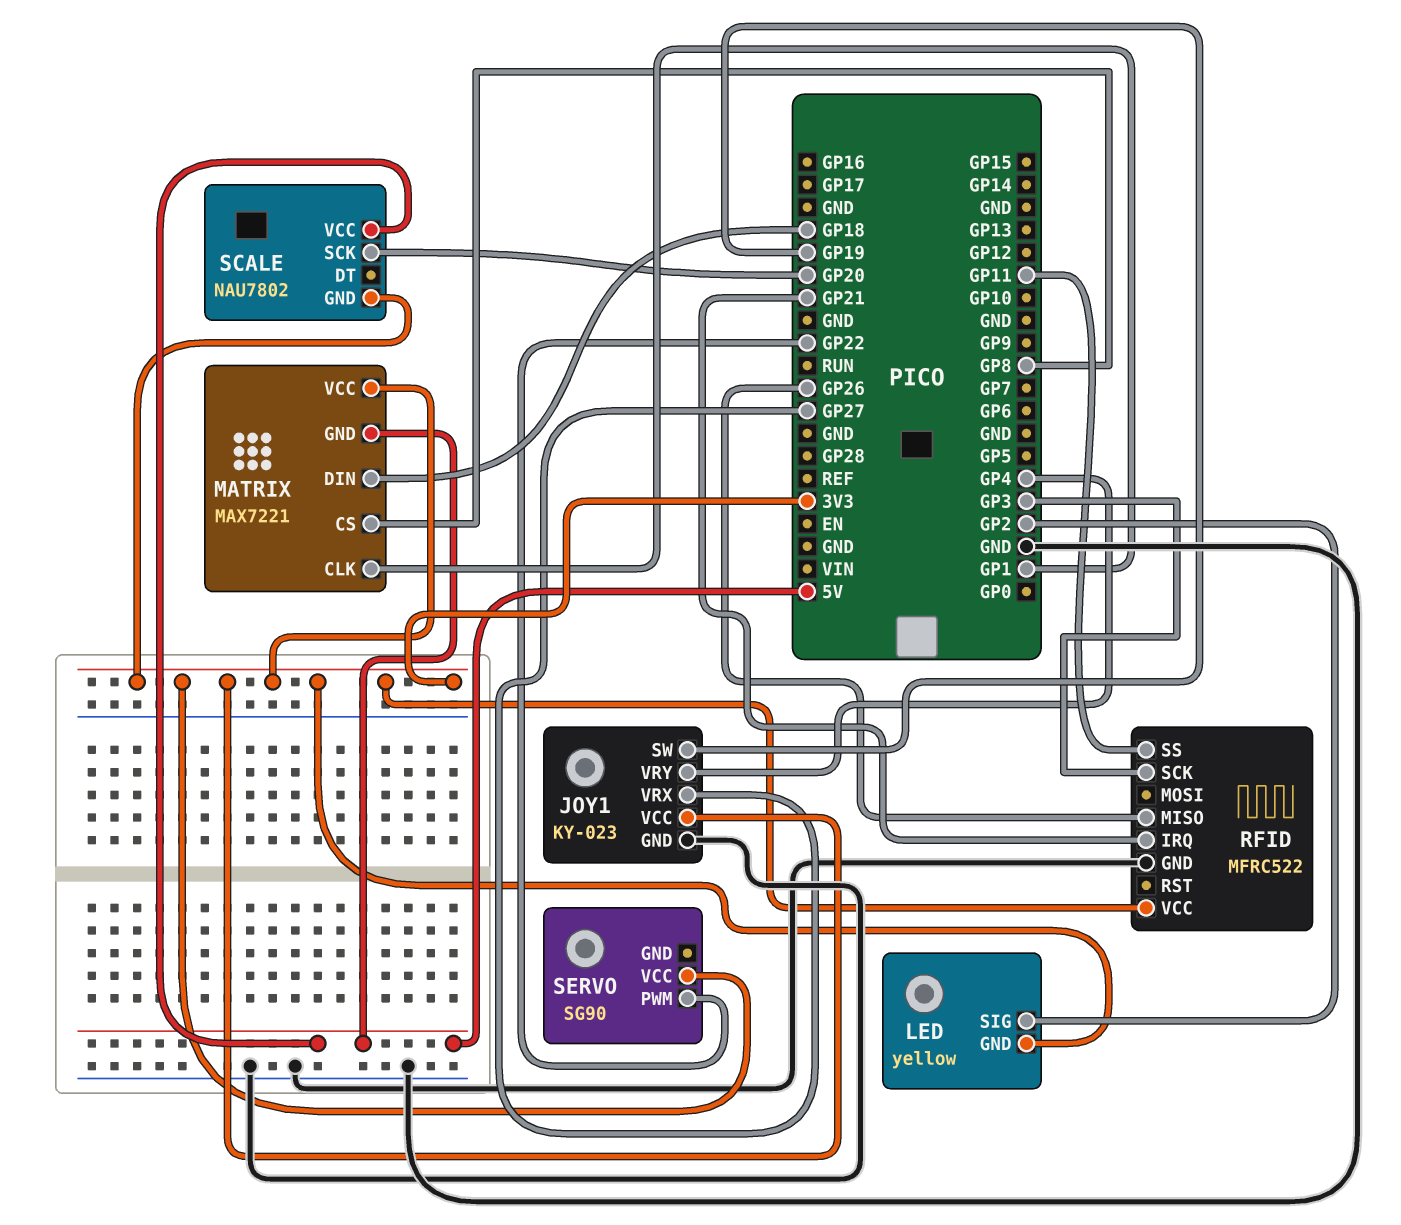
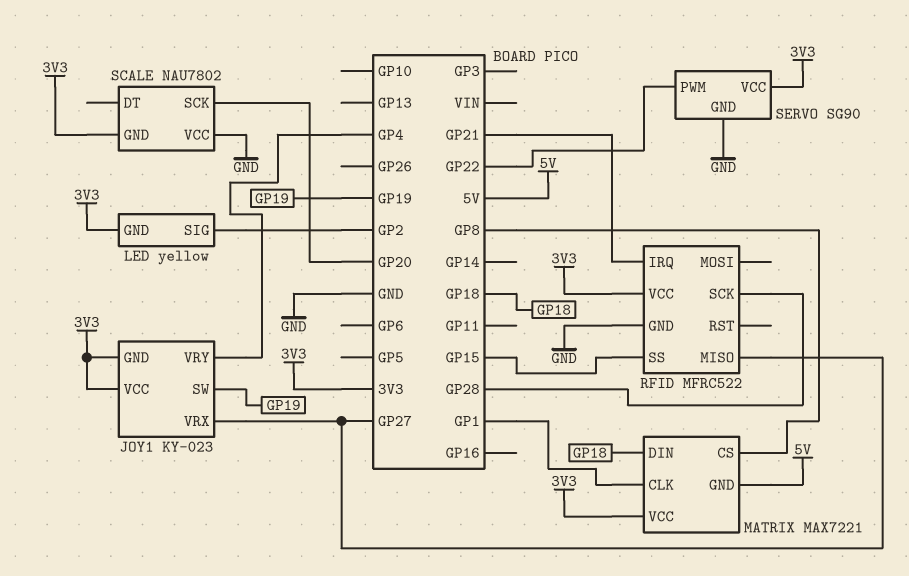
JOY1 pin GND: GND -> 3V3
RFID pin MISO: GP26 -> GP27
RFID pin SCK: GP3 -> GP28
RFID pin SS: GP11 -> GP15
SCALE pin VCC: 5V -> GND
SERVO pin GND: none -> GND

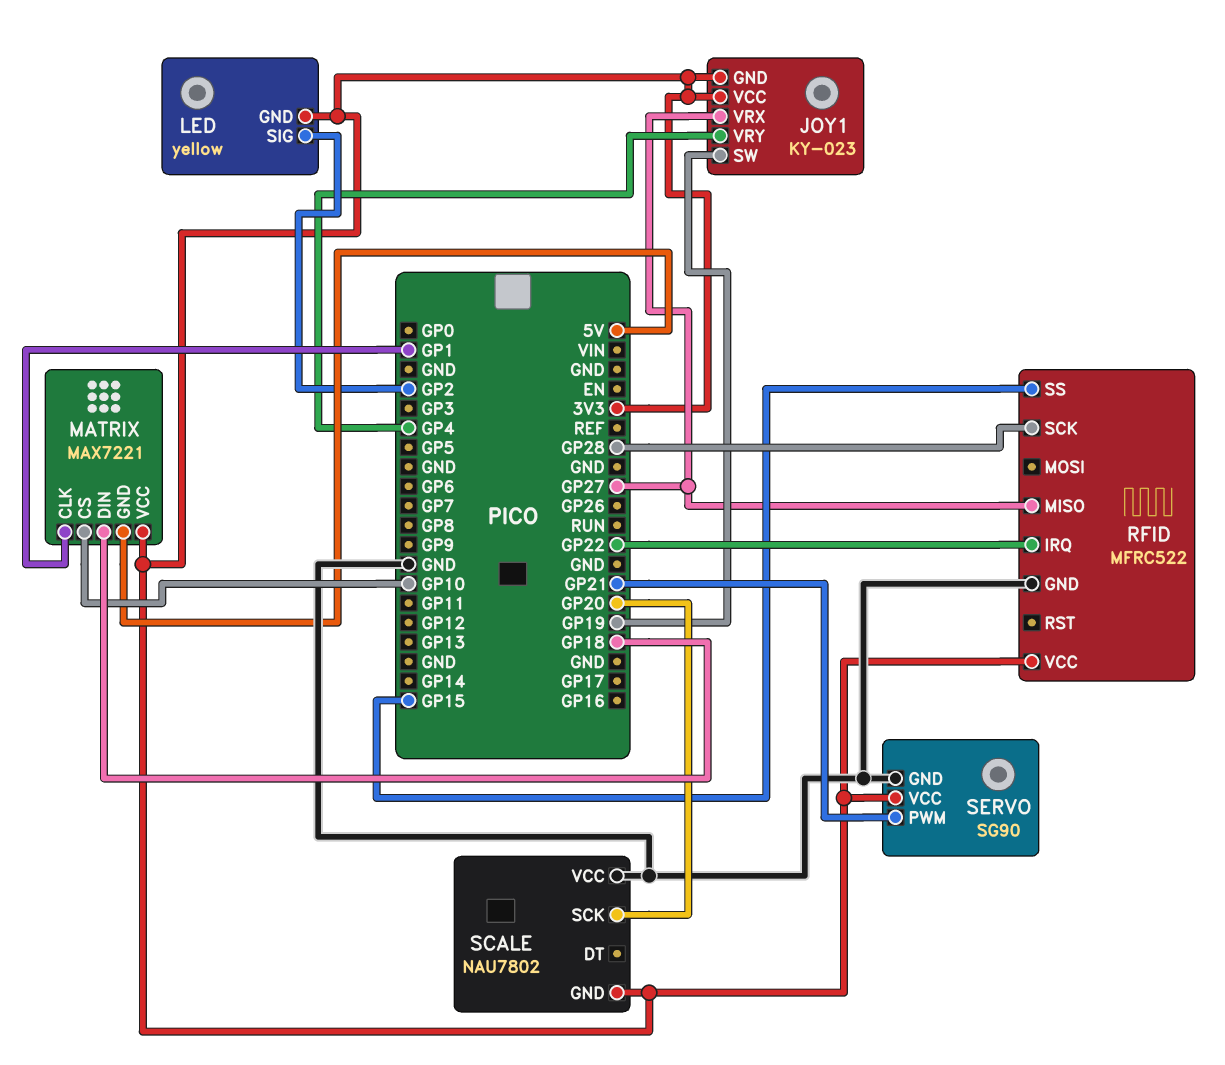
MATRIX pin CS: GP8 -> GP10
RFID pin IRQ: GP21 -> GP22
SERVO pin PWM: GP22 -> GP21

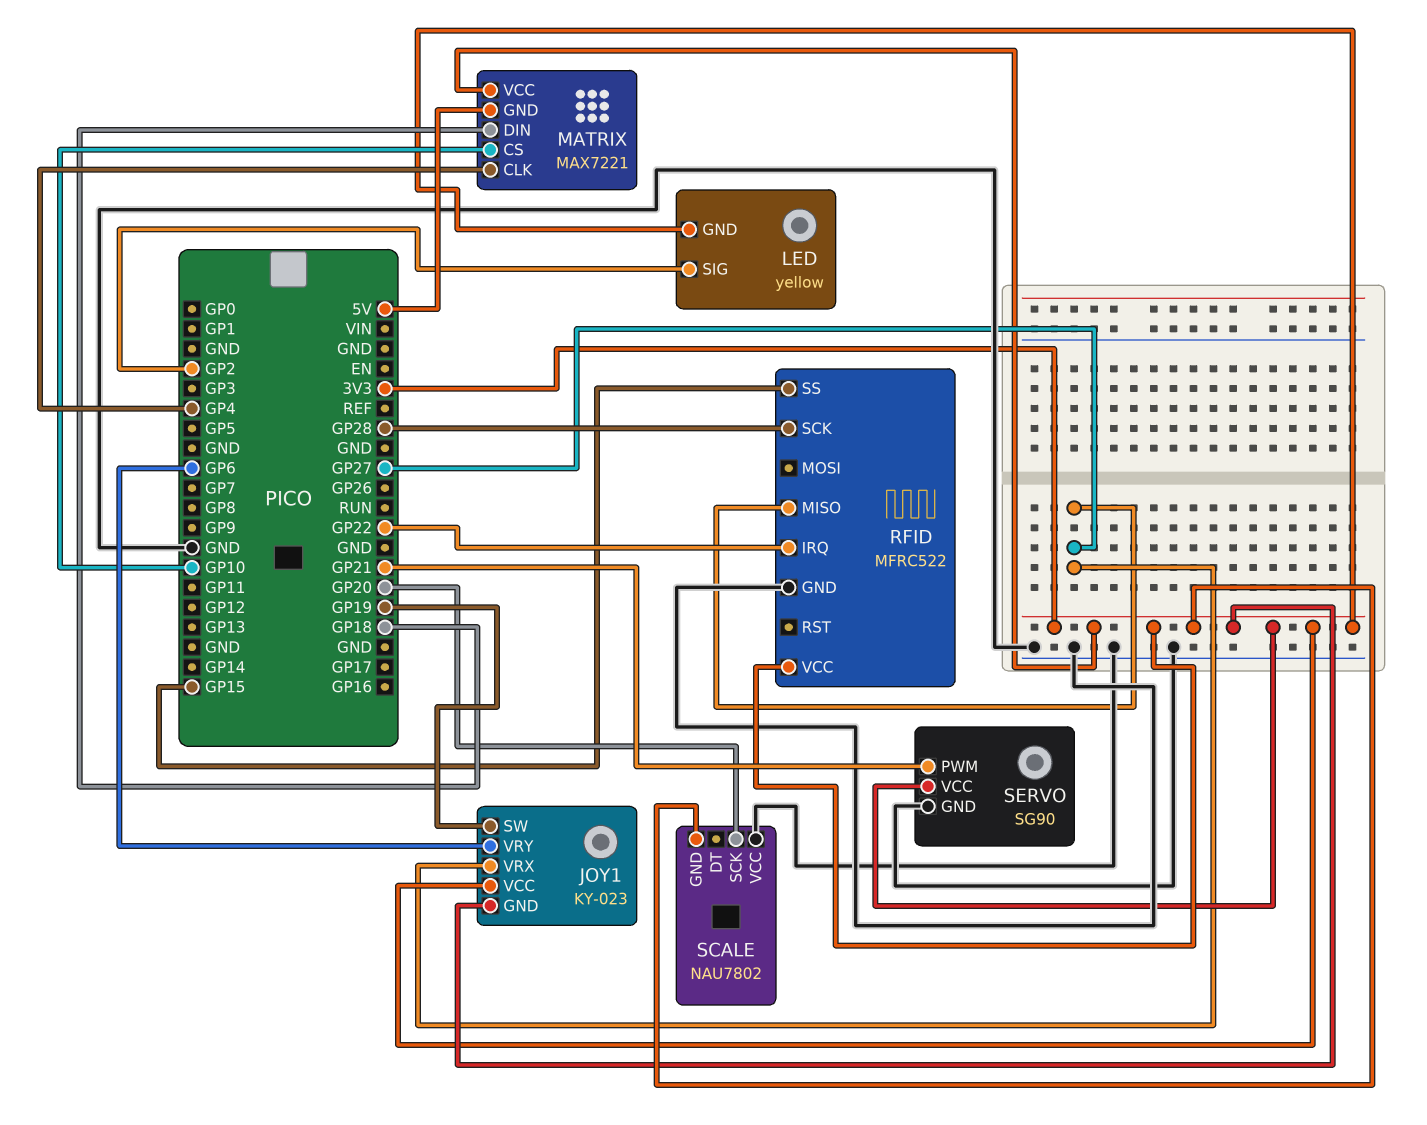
JOY1 pin VRY: GP4 -> GP6
MATRIX pin CLK: GP1 -> GP4

